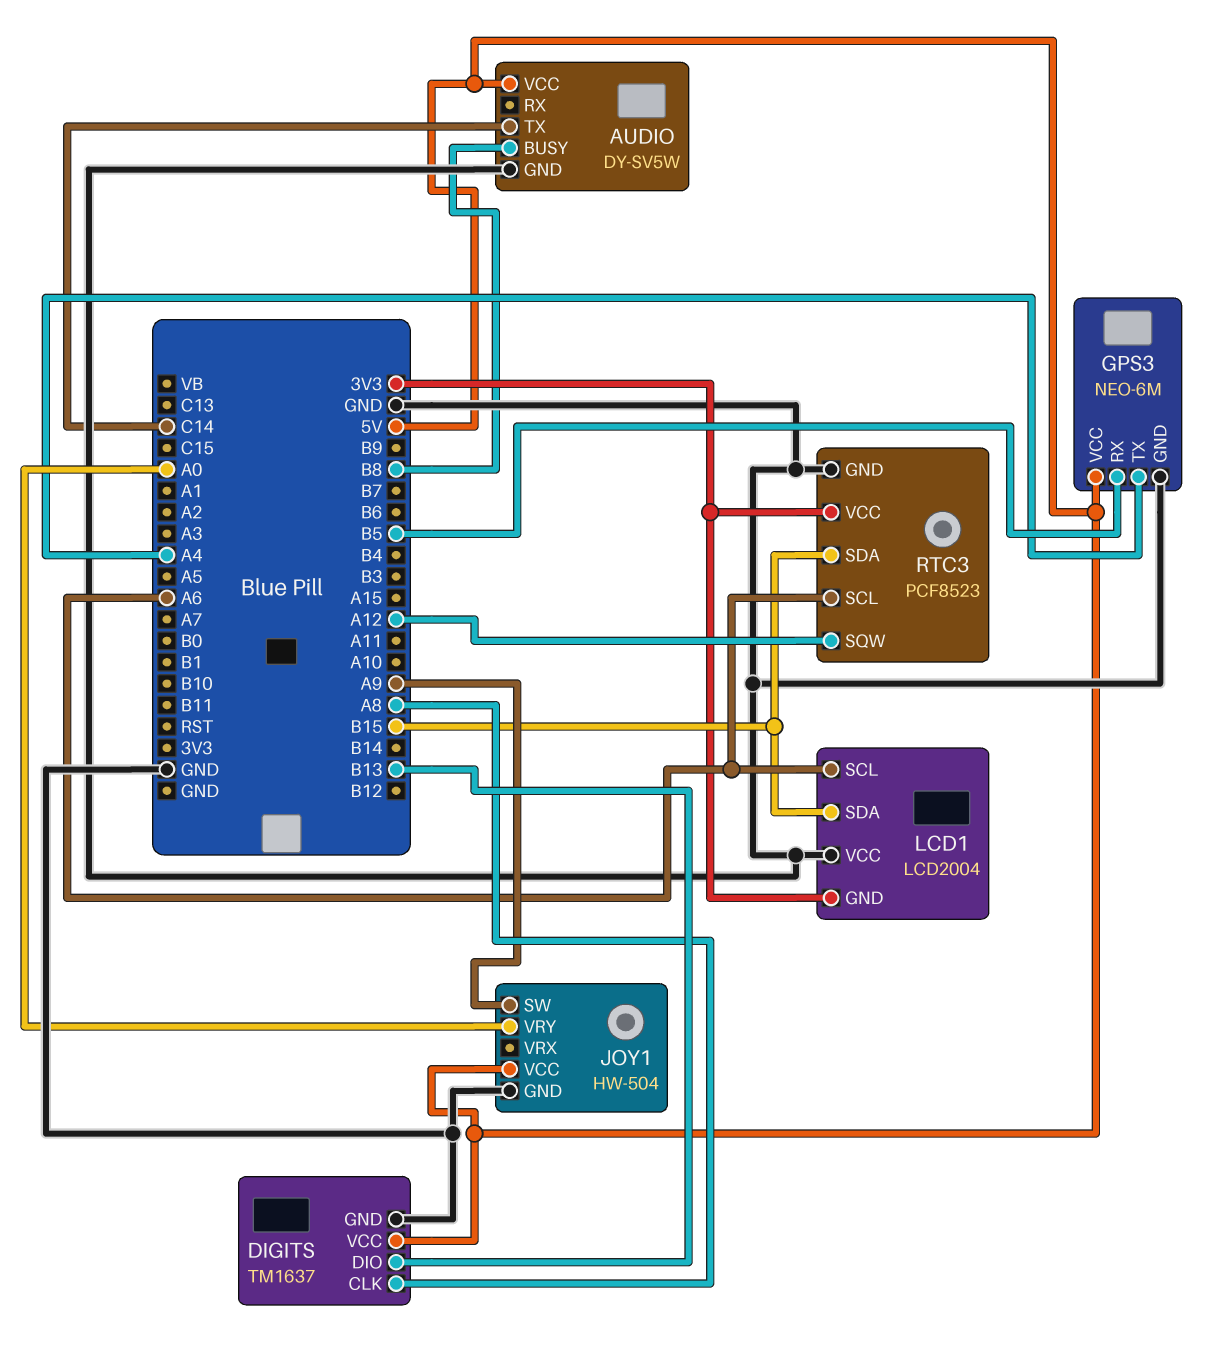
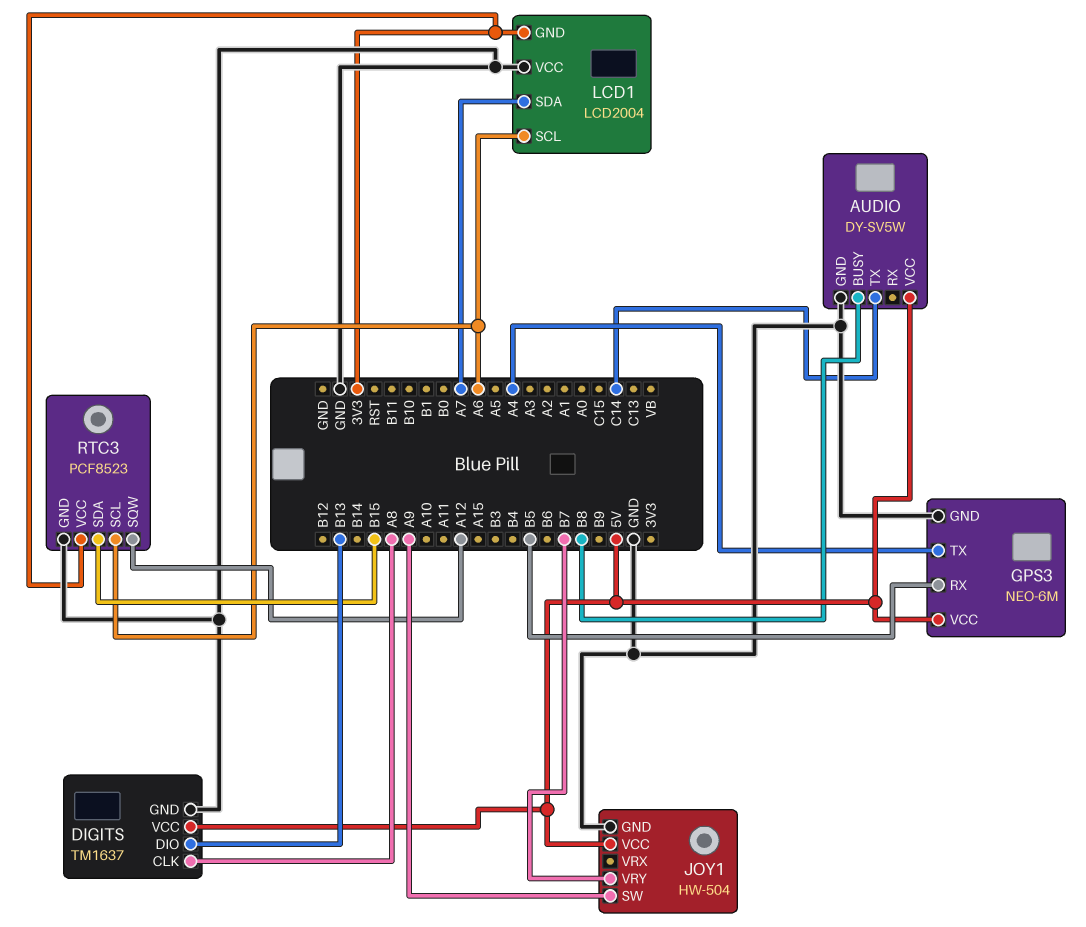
JOY1 pin VRY: A0 -> B7
LCD1 pin SDA: B15 -> A7

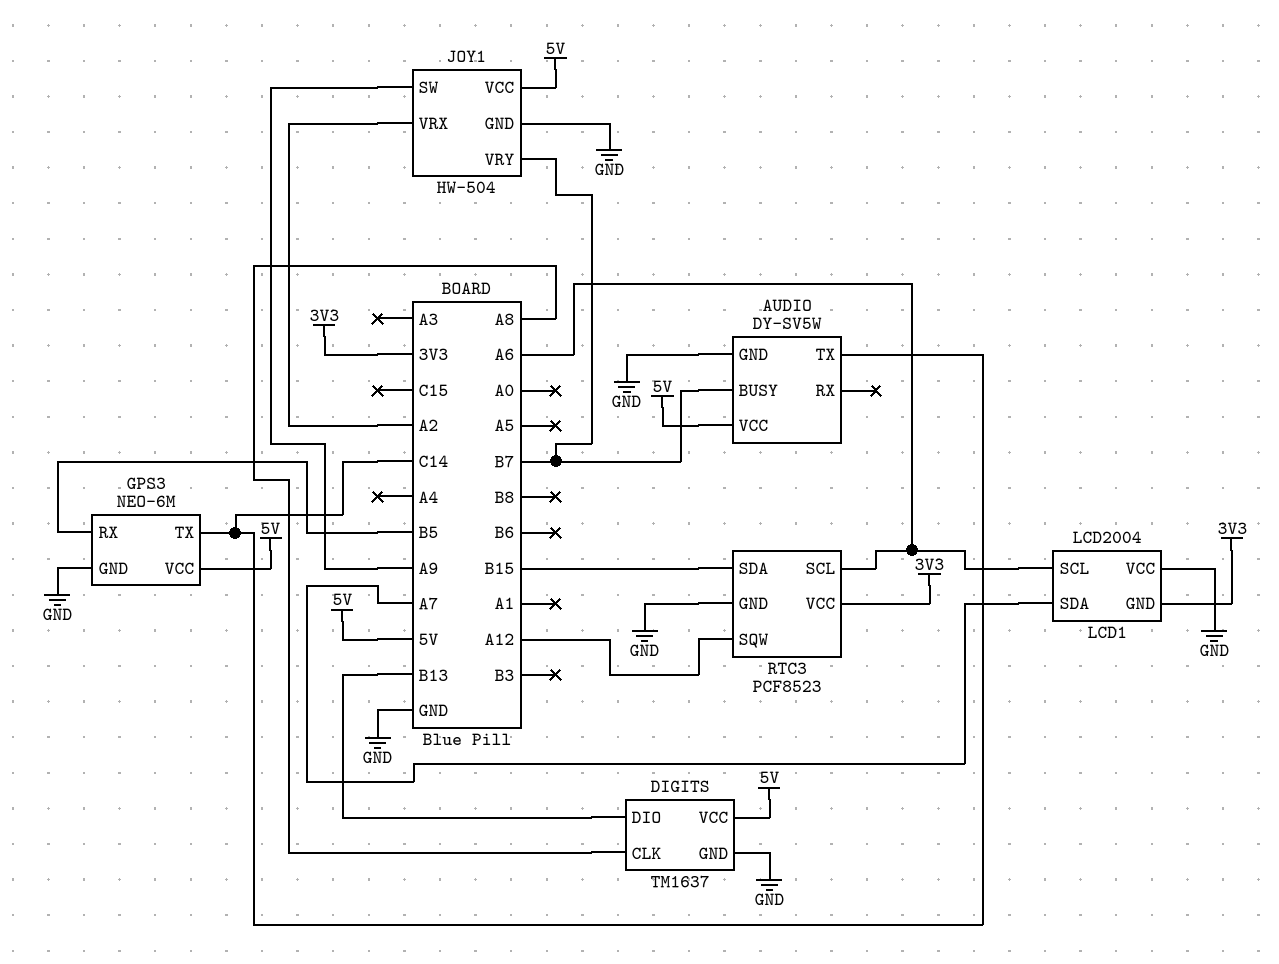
AUDIO pin BUSY: B8 -> B7
GPS3 pin TX: A4 -> C14
JOY1 pin VRX: none -> A2

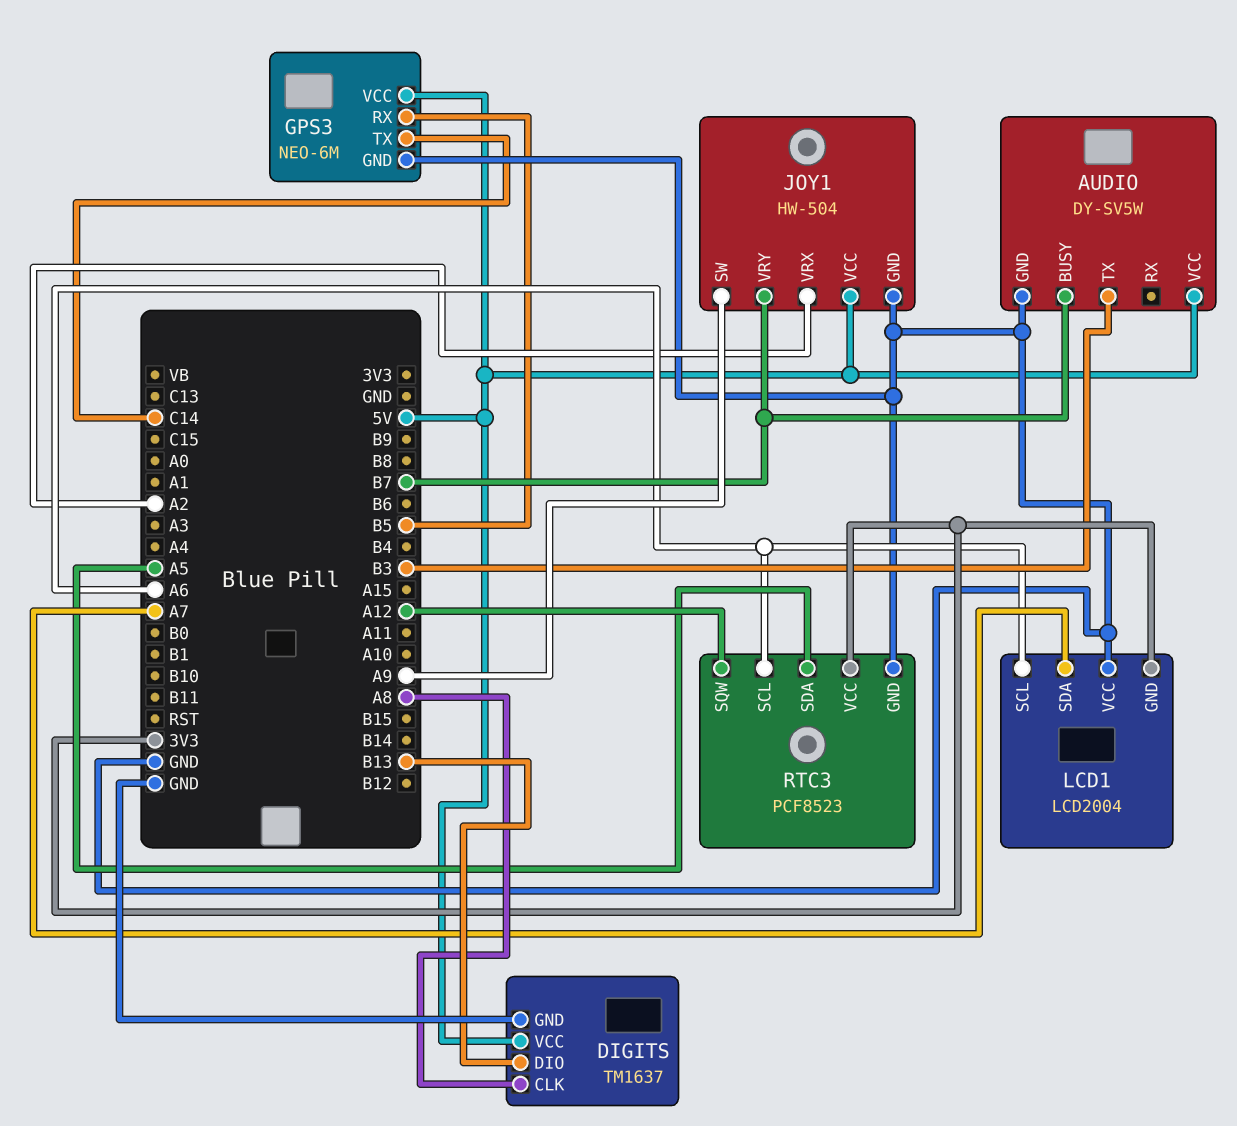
AUDIO pin TX: C14 -> B3
RTC3 pin SDA: B15 -> A5

